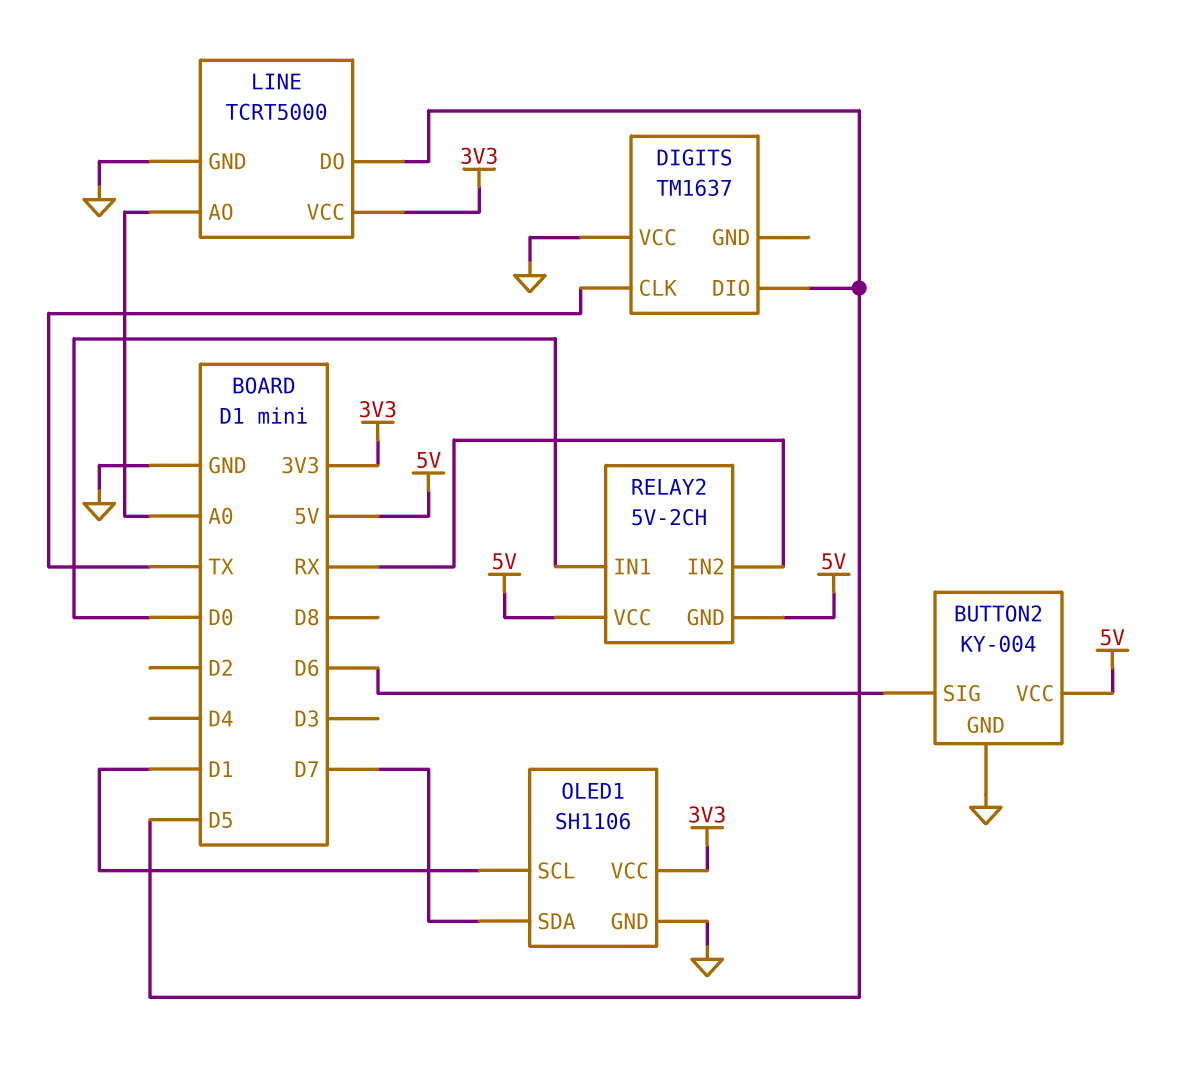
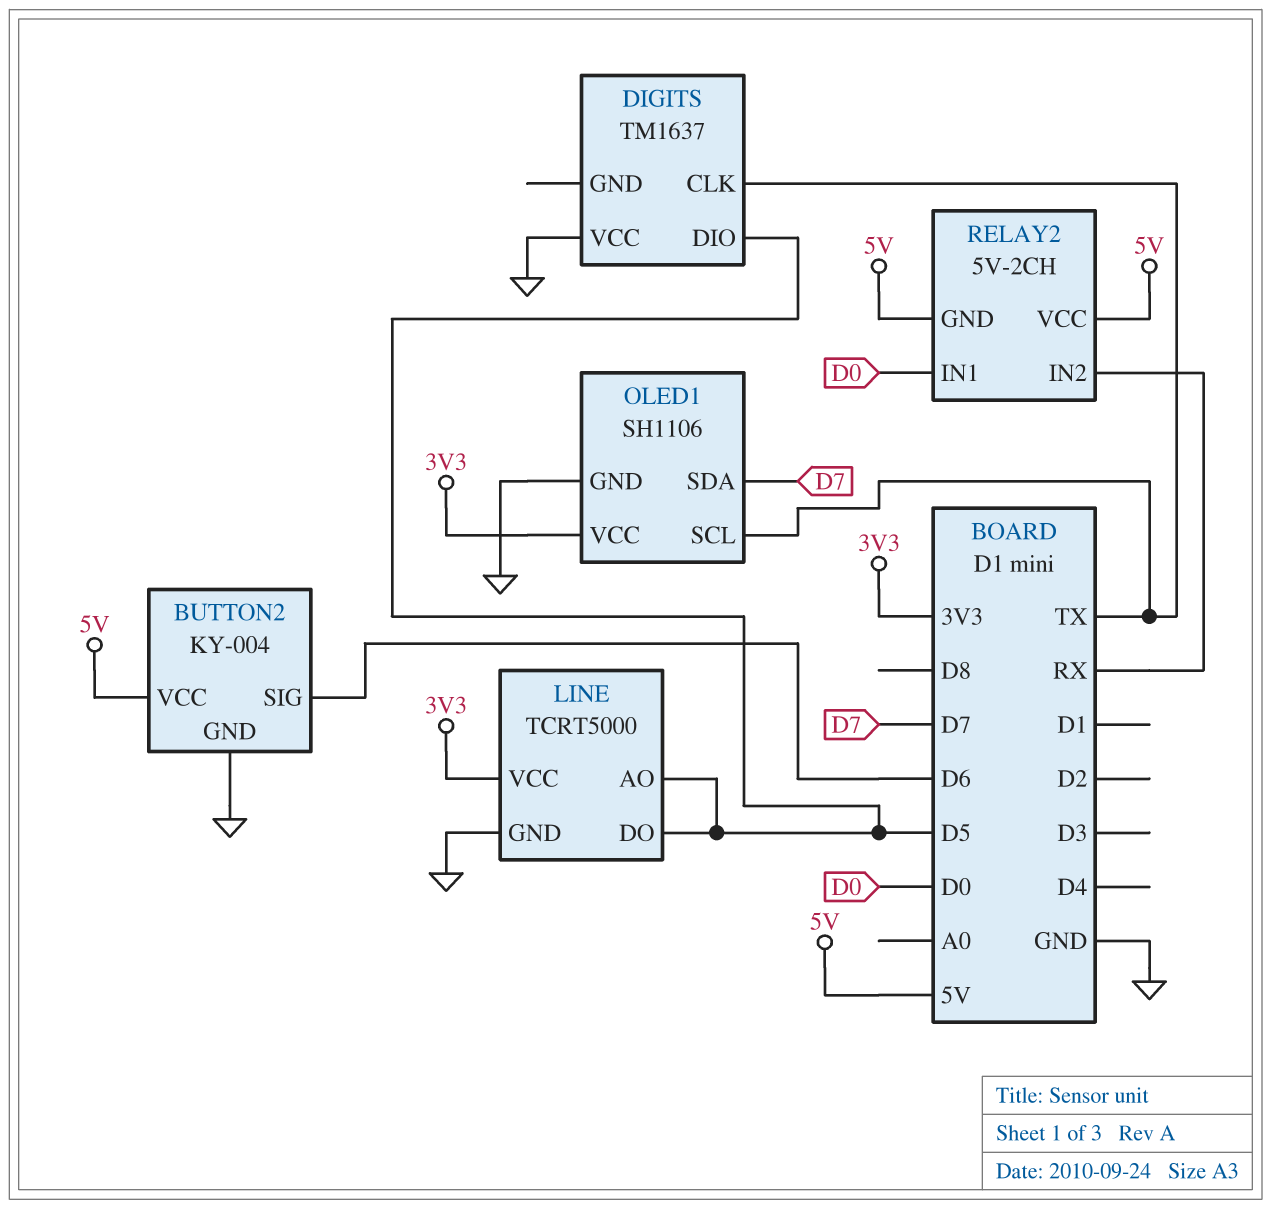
LINE pin AO: A0 -> D5
OLED1 pin SCL: D1 -> TX

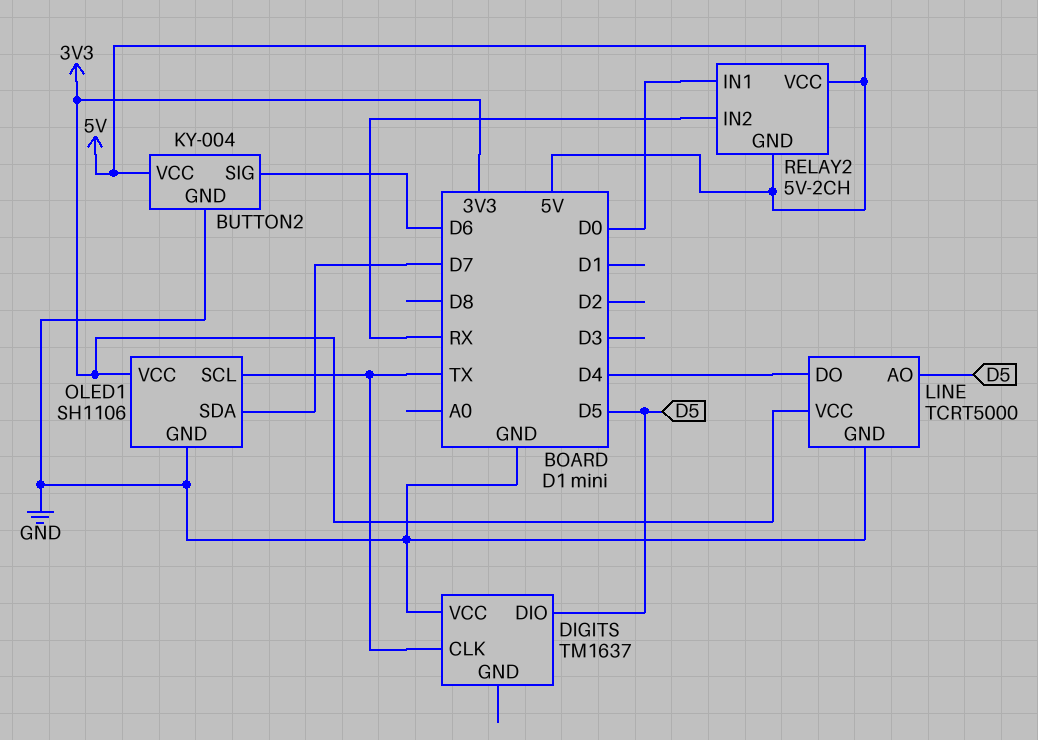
LINE pin DO: D5 -> D4

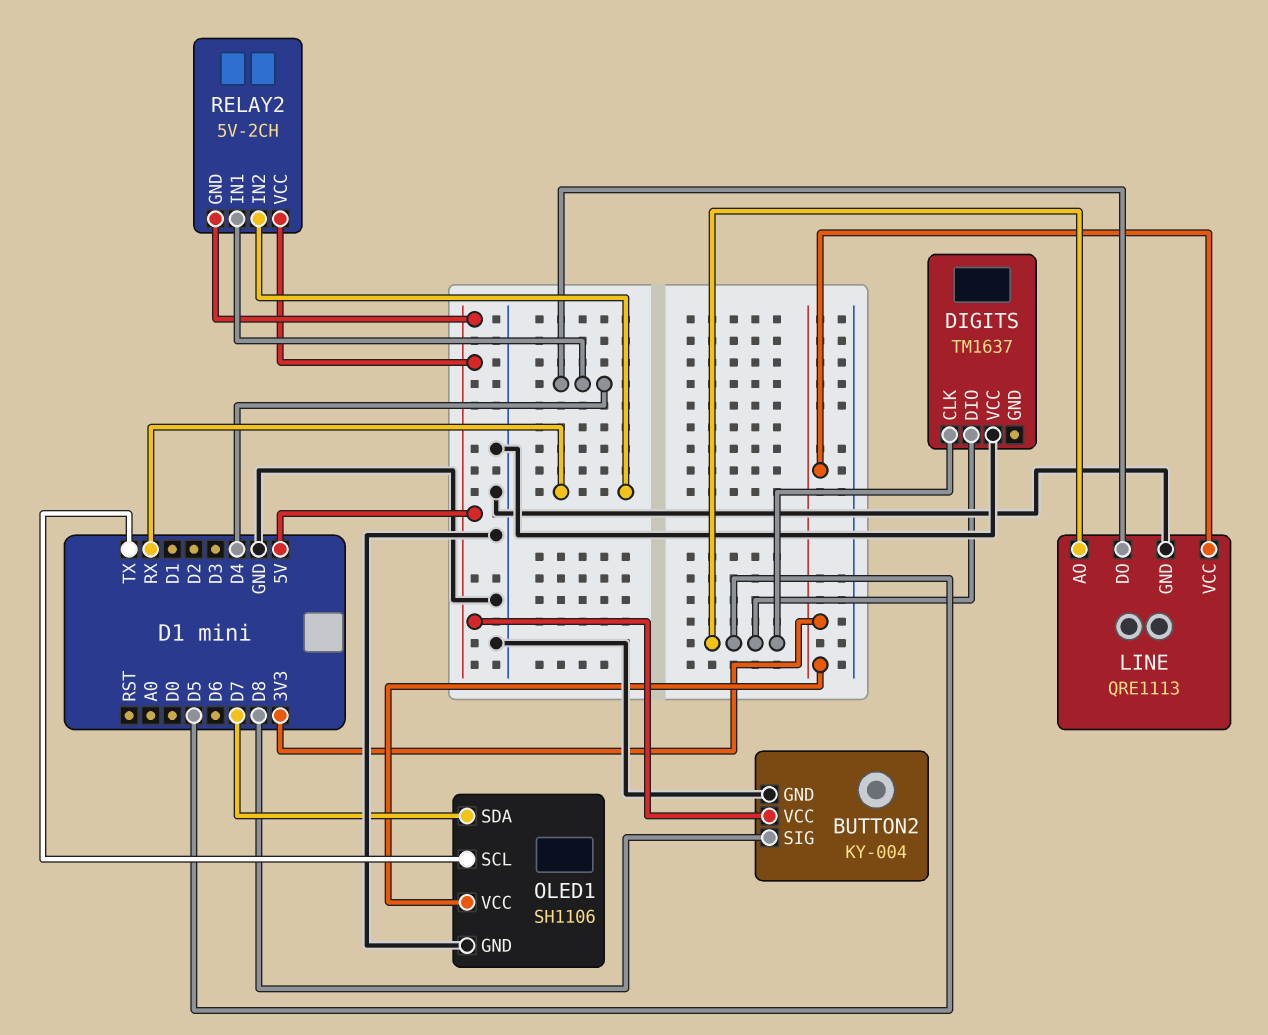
BUTTON2 pin SIG: D6 -> D8
DIGITS pin CLK: TX -> D5
LINE: TCRT5000 -> QRE1113
RELAY2 pin IN1: D0 -> D4

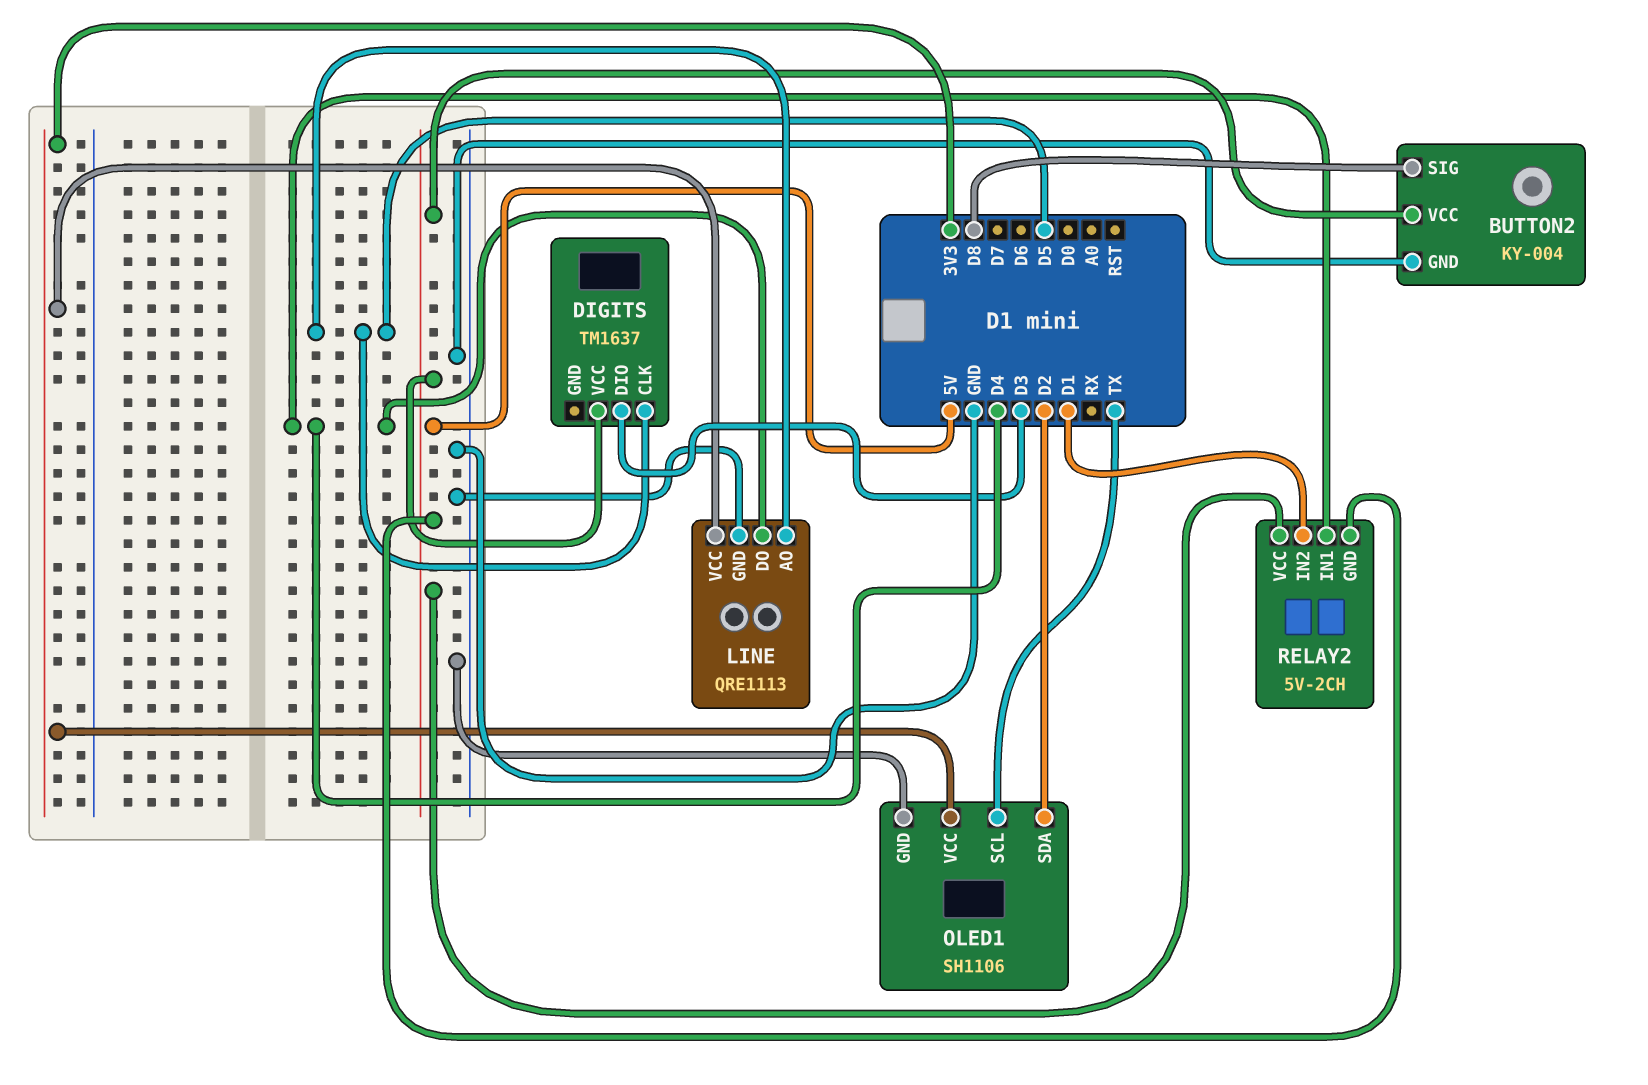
DIGITS pin DIO: D5 -> D3
DIGITS pin VCC: GND -> 5V
OLED1 pin SDA: D7 -> D2
RELAY2 pin IN2: RX -> D1

